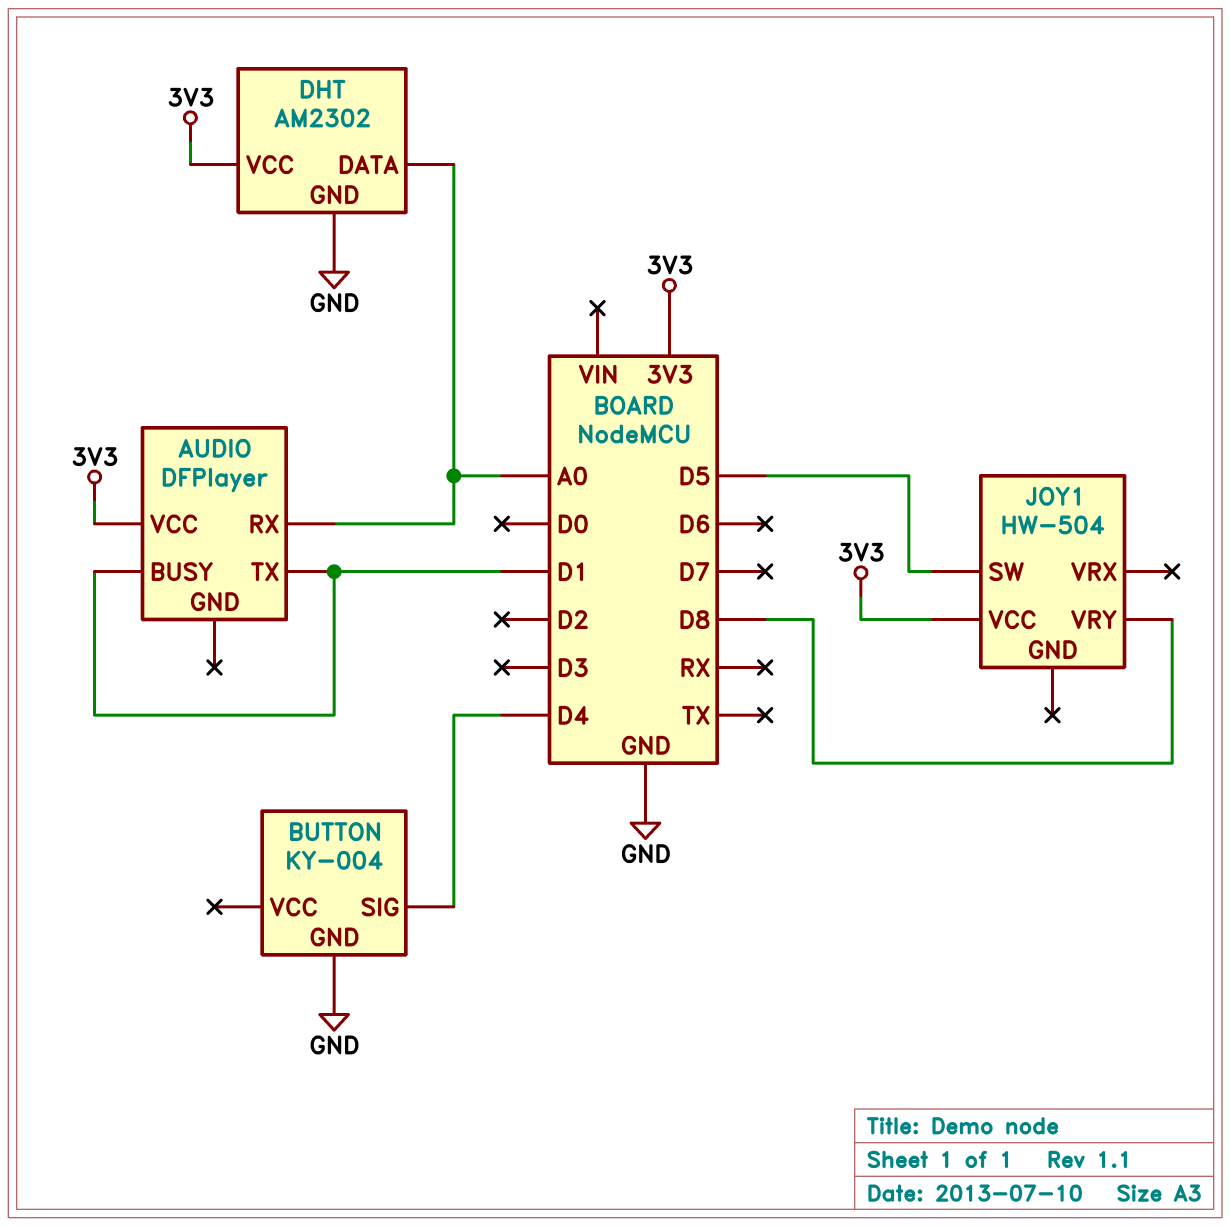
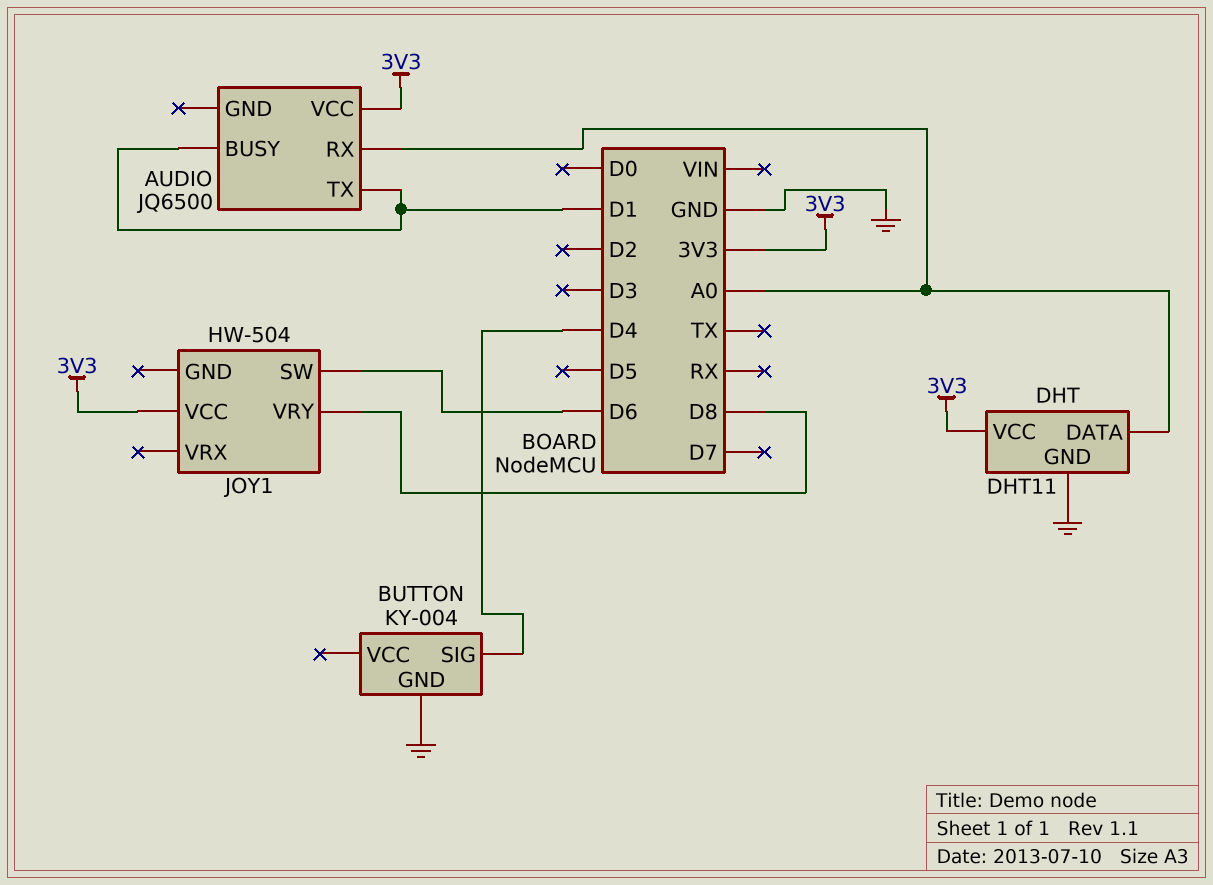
AUDIO: DFPlayer -> JQ6500
DHT: AM2302 -> DHT11
JOY1 pin SW: D5 -> D6

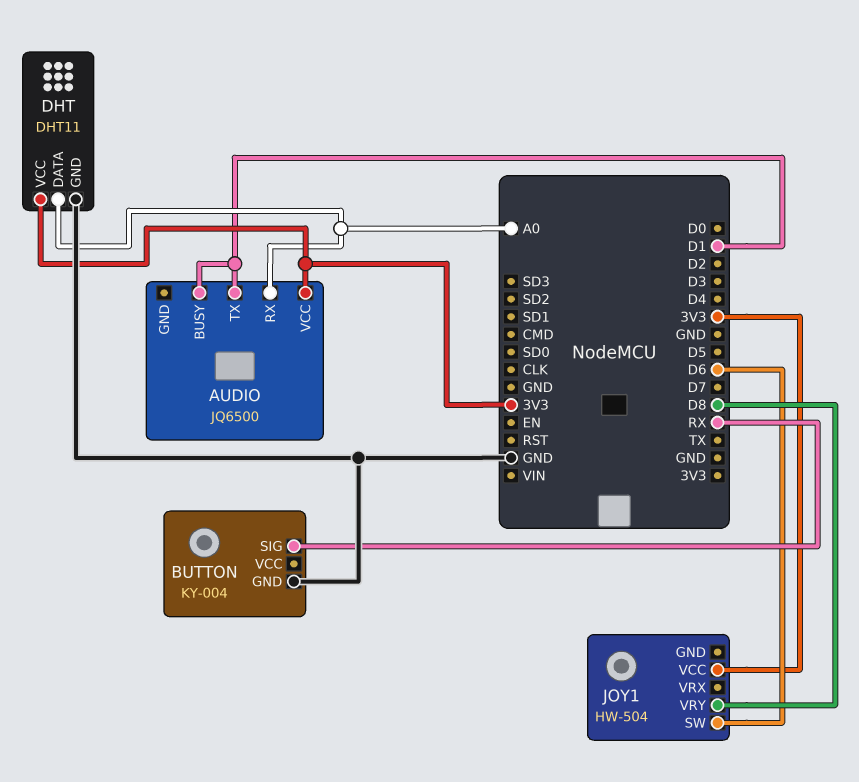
BUTTON pin SIG: D4 -> RX

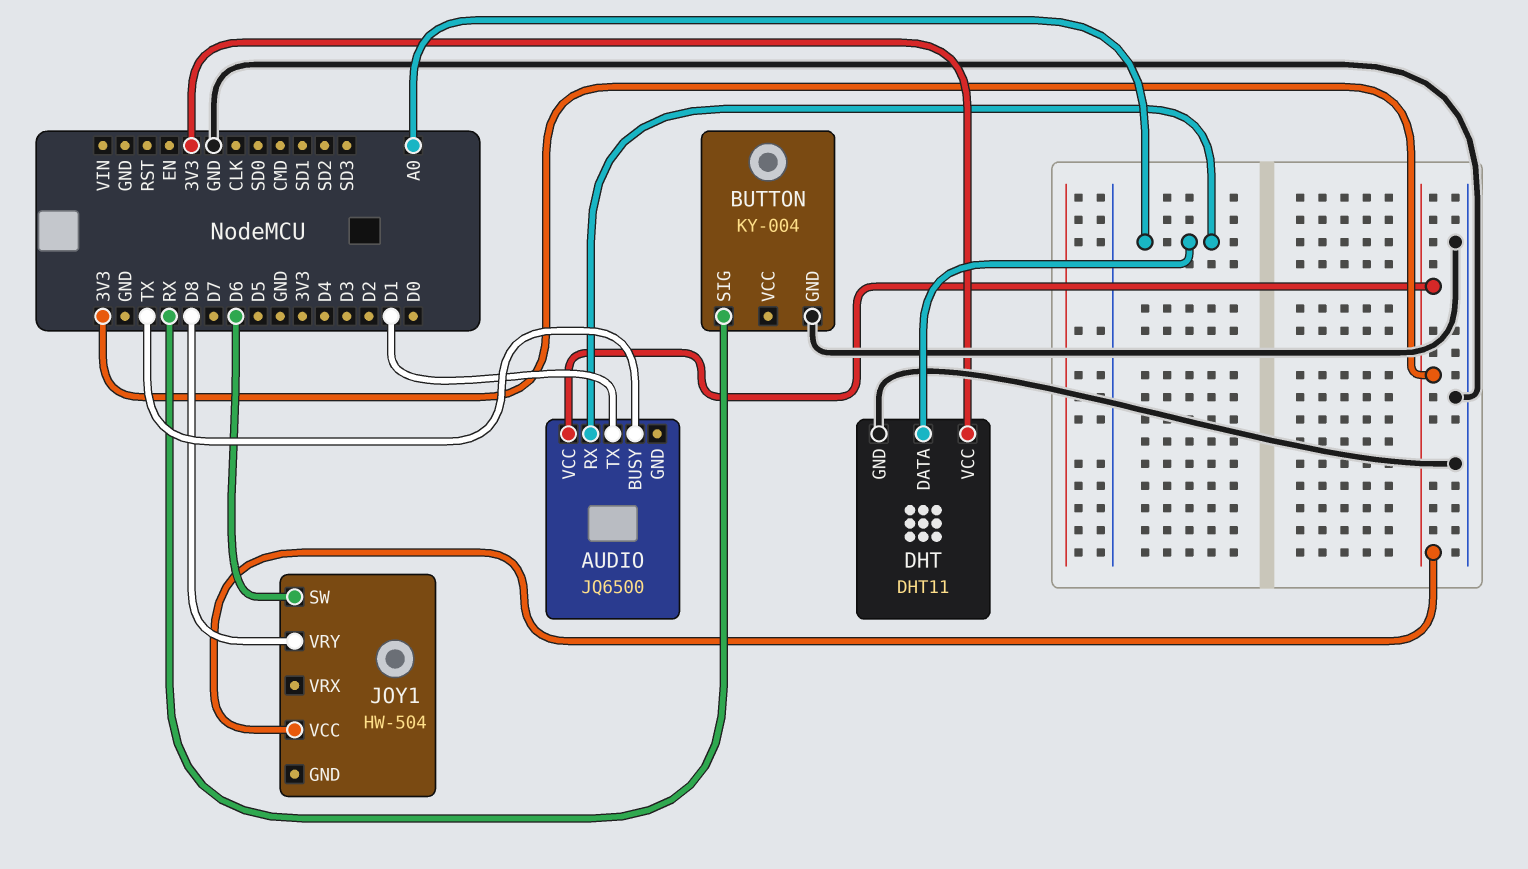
AUDIO pin BUSY: D1 -> TX

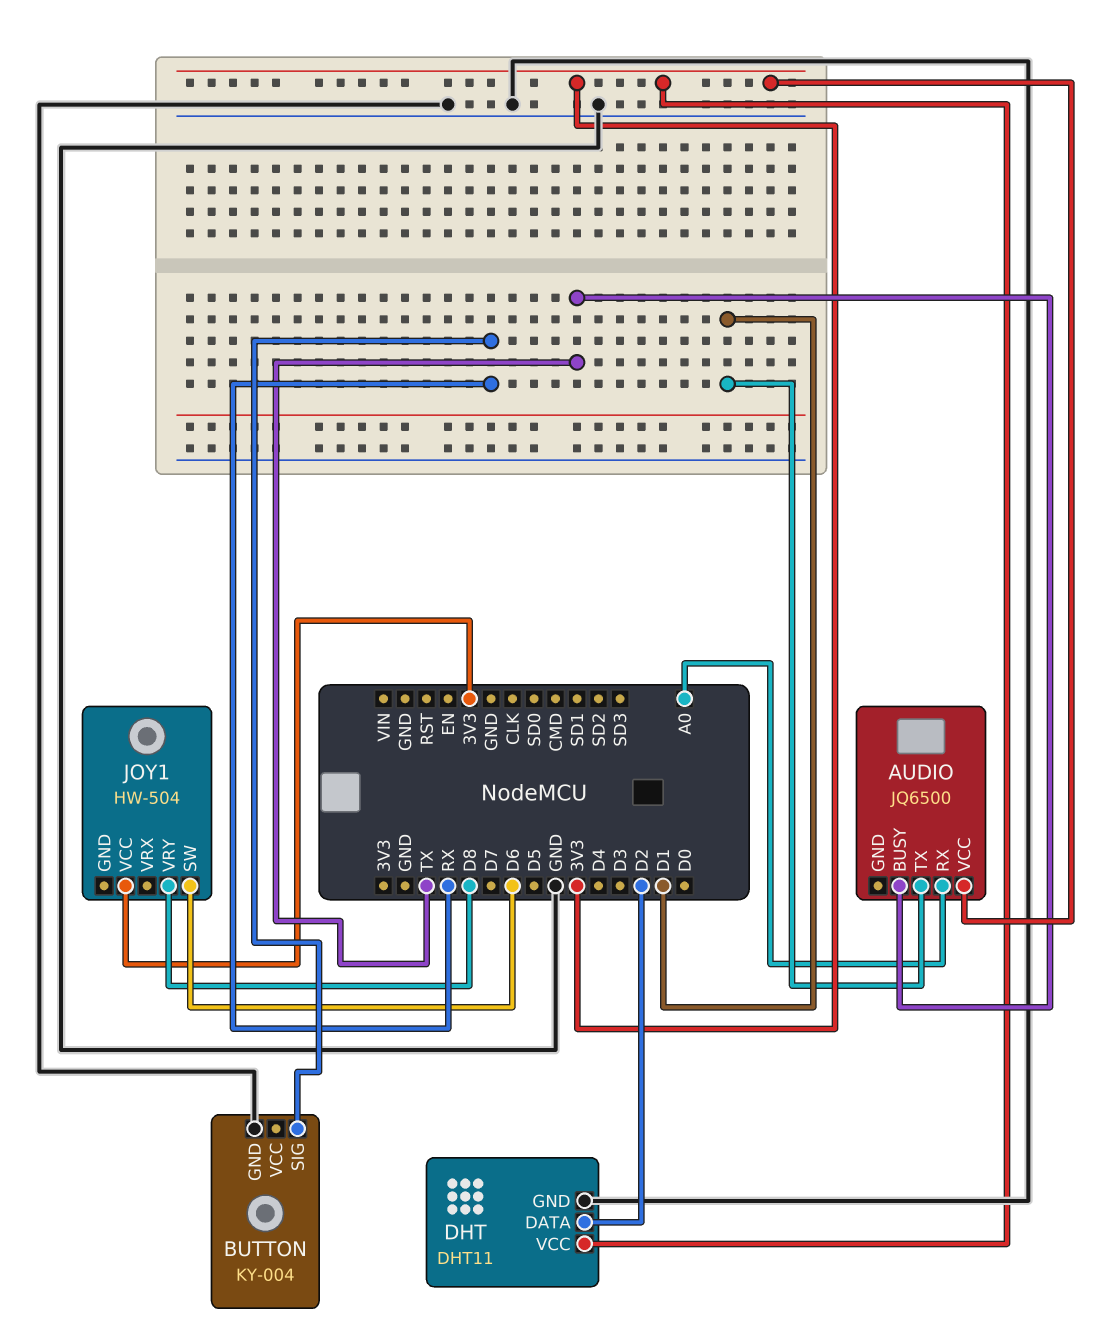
DHT pin DATA: A0 -> D2

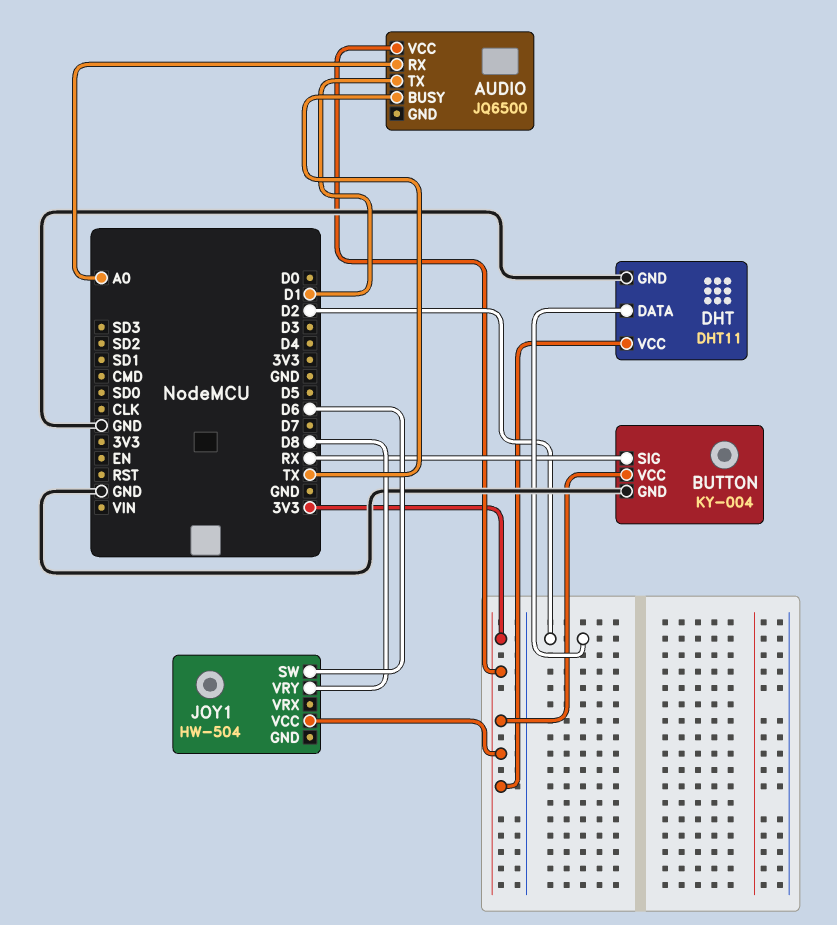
BUTTON pin VCC: none -> 3V3

